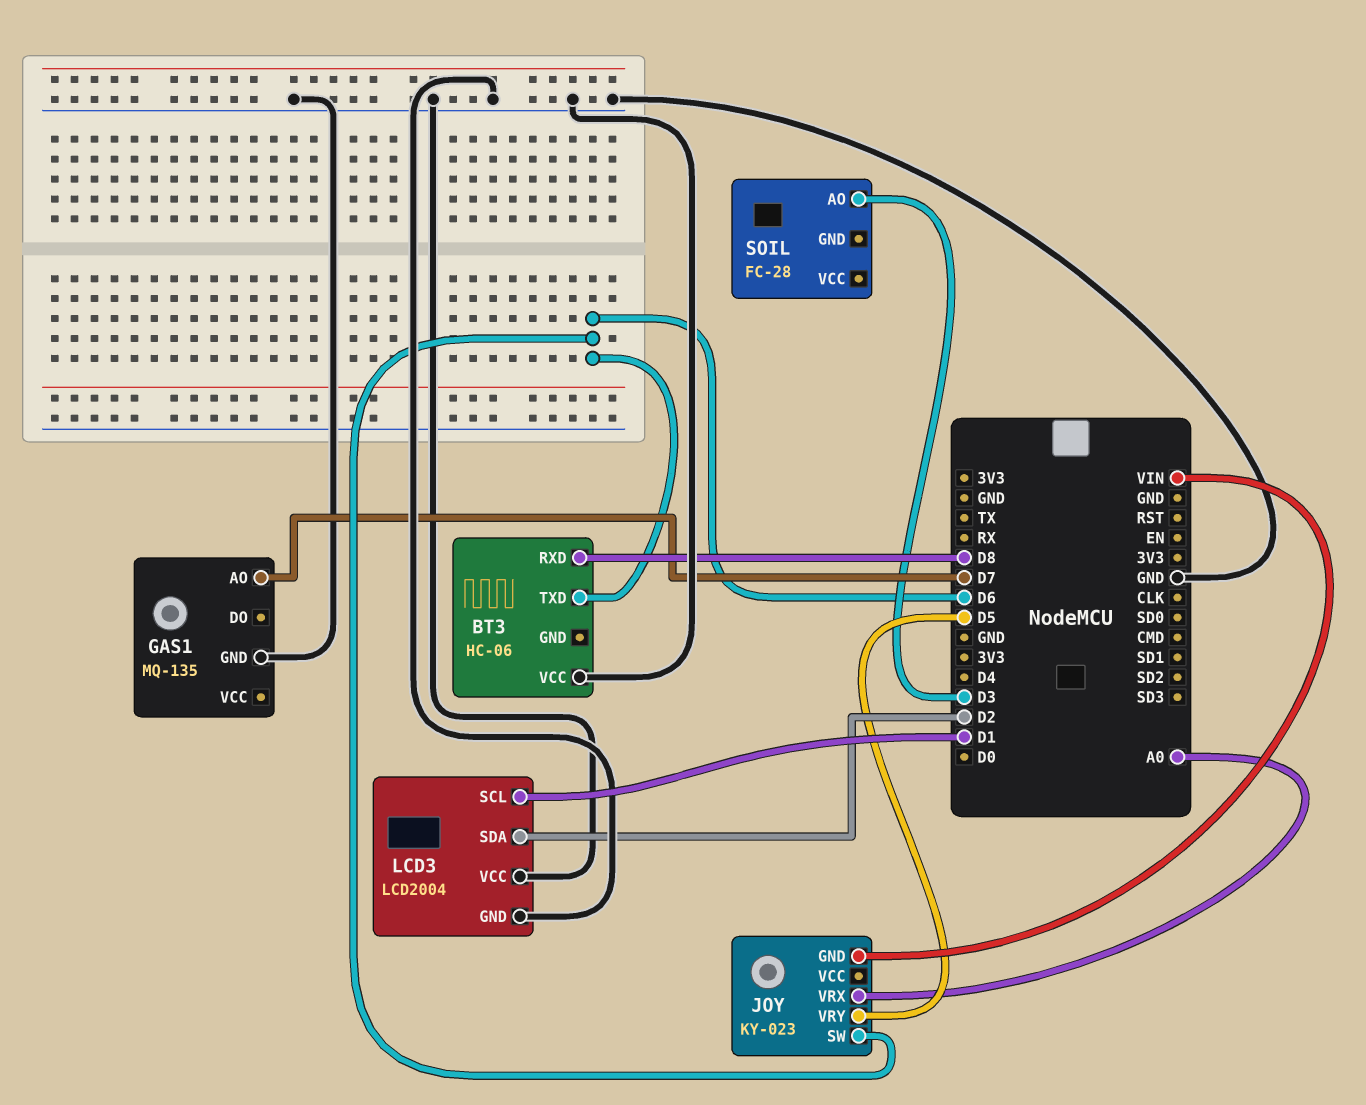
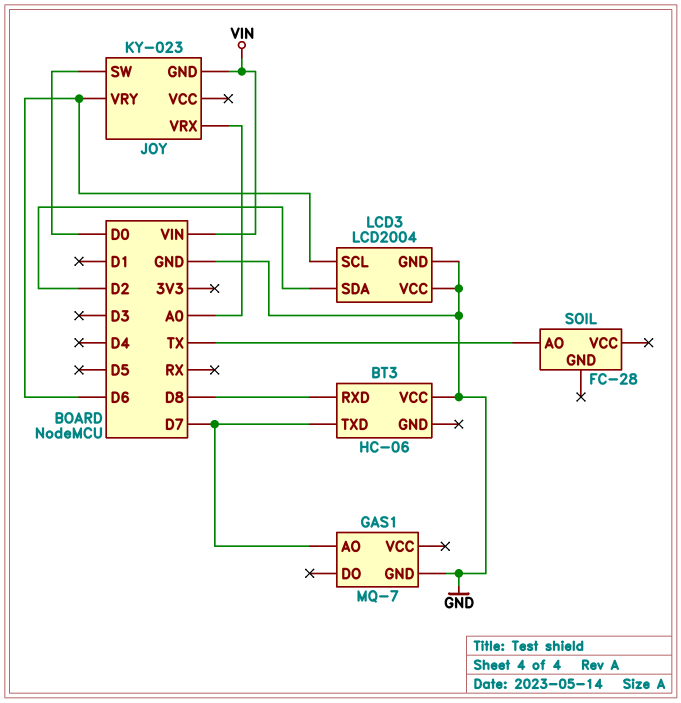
BT3 pin TXD: D6 -> D7
GAS1: MQ-135 -> MQ-7
JOY pin SW: D6 -> D0
JOY pin VRY: D5 -> D6
LCD3 pin SCL: D1 -> D6
SOIL pin AO: D3 -> TX

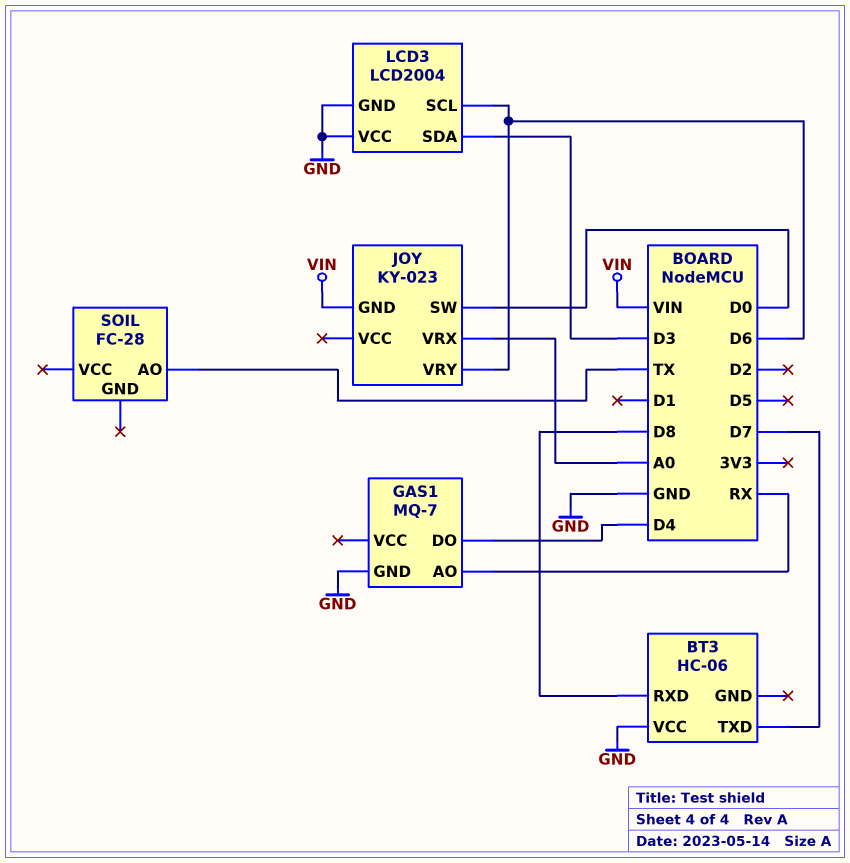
GAS1 pin AO: D7 -> RX
GAS1 pin DO: none -> D4
LCD3 pin SDA: D2 -> D3

